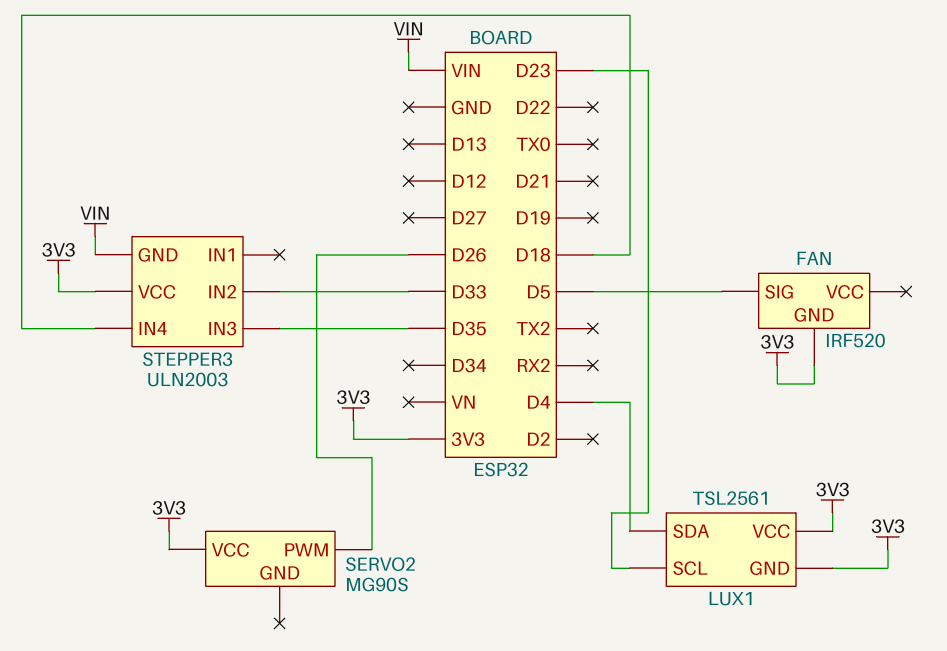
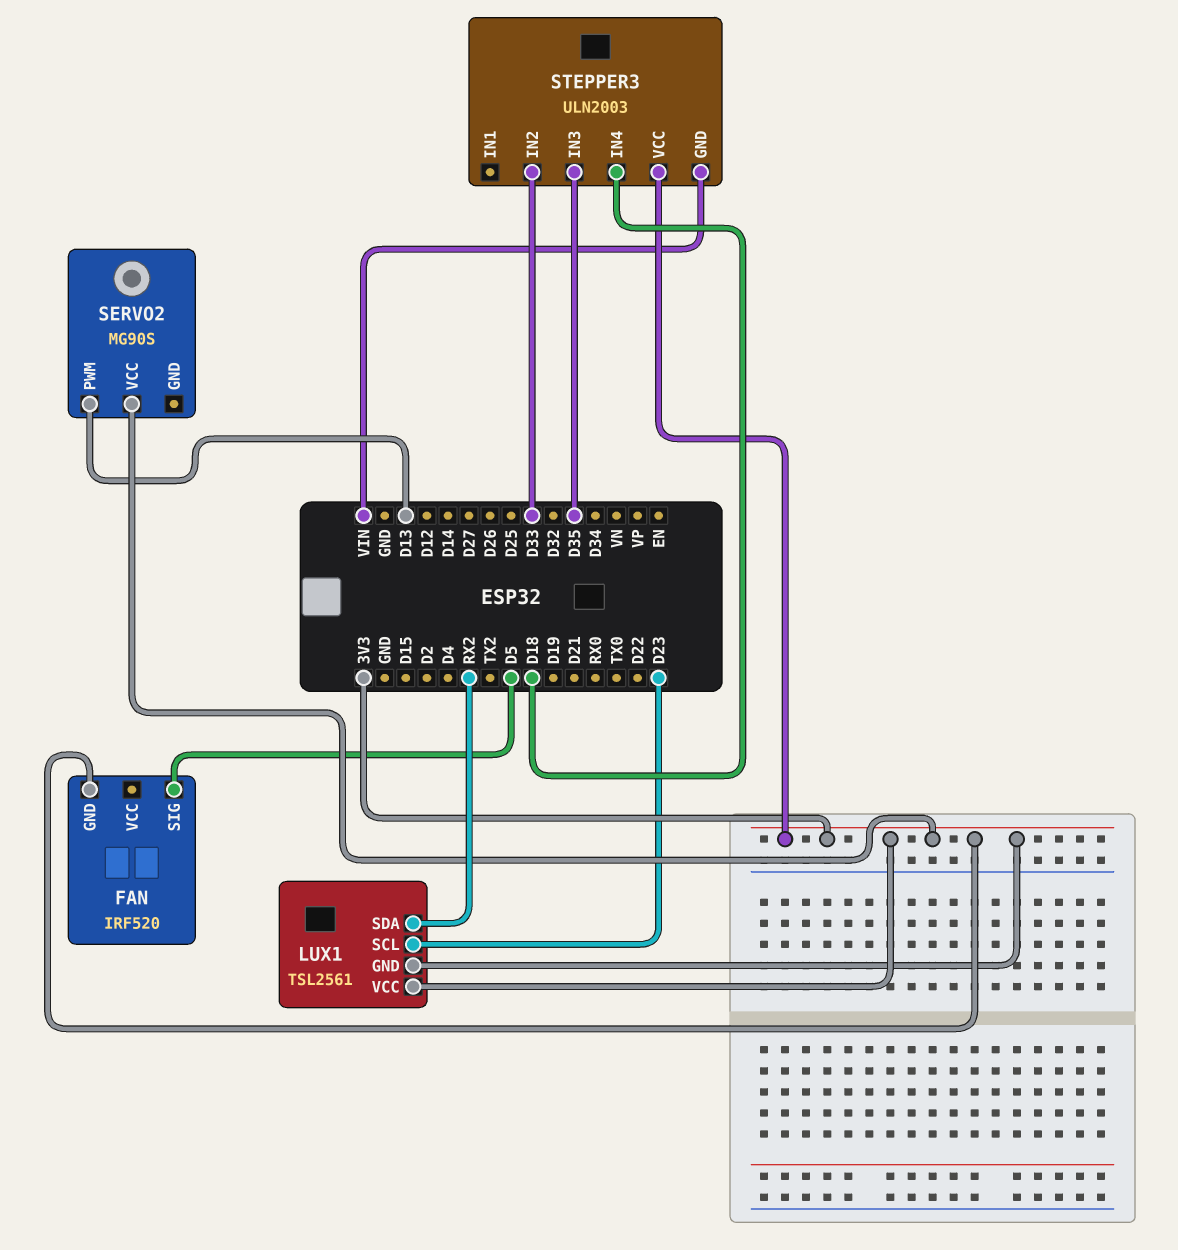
LUX1 pin SDA: D4 -> RX2
SERVO2 pin PWM: D26 -> D13

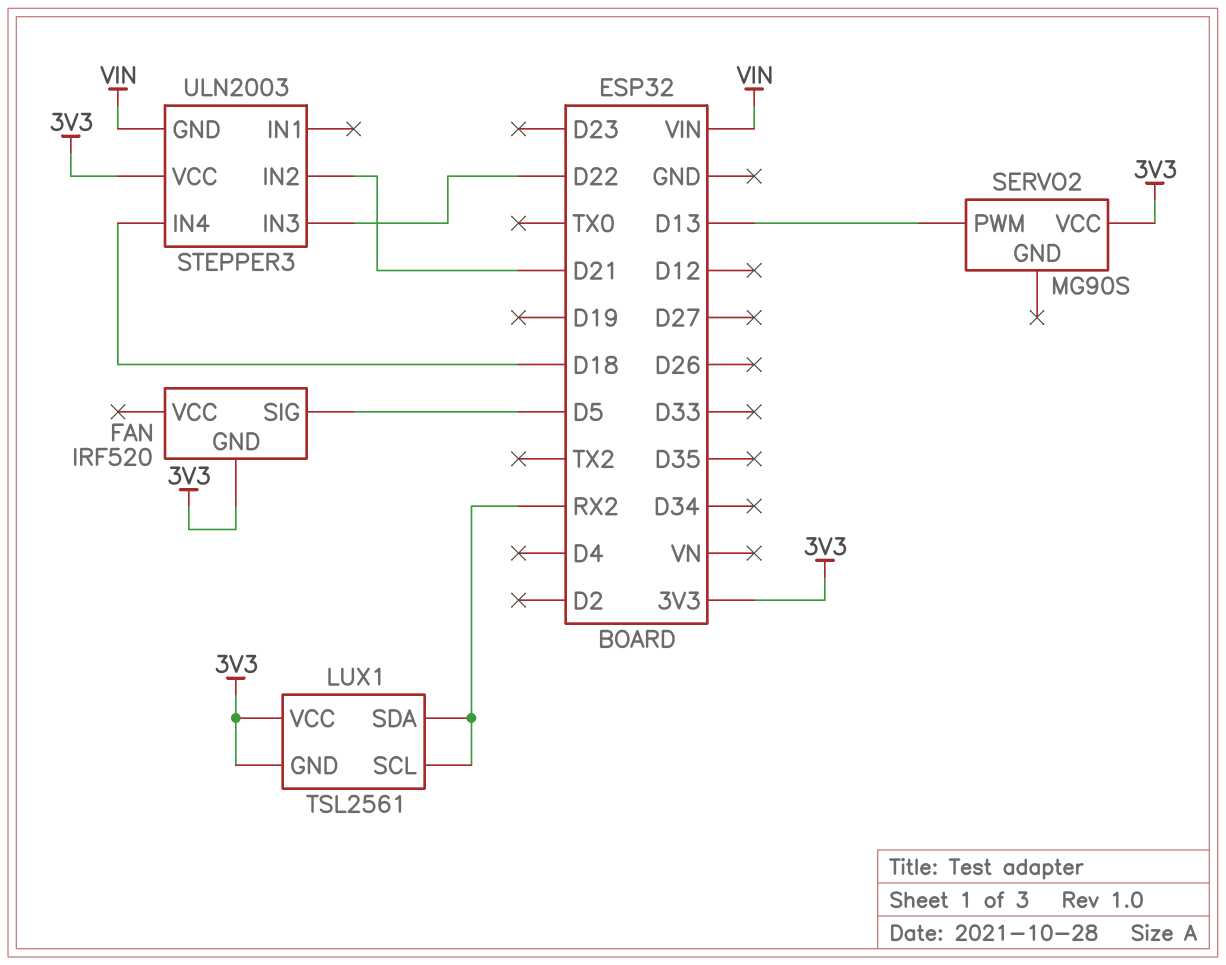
LUX1 pin SCL: D23 -> RX2
STEPPER3 pin IN2: D33 -> D21
STEPPER3 pin IN3: D35 -> D22

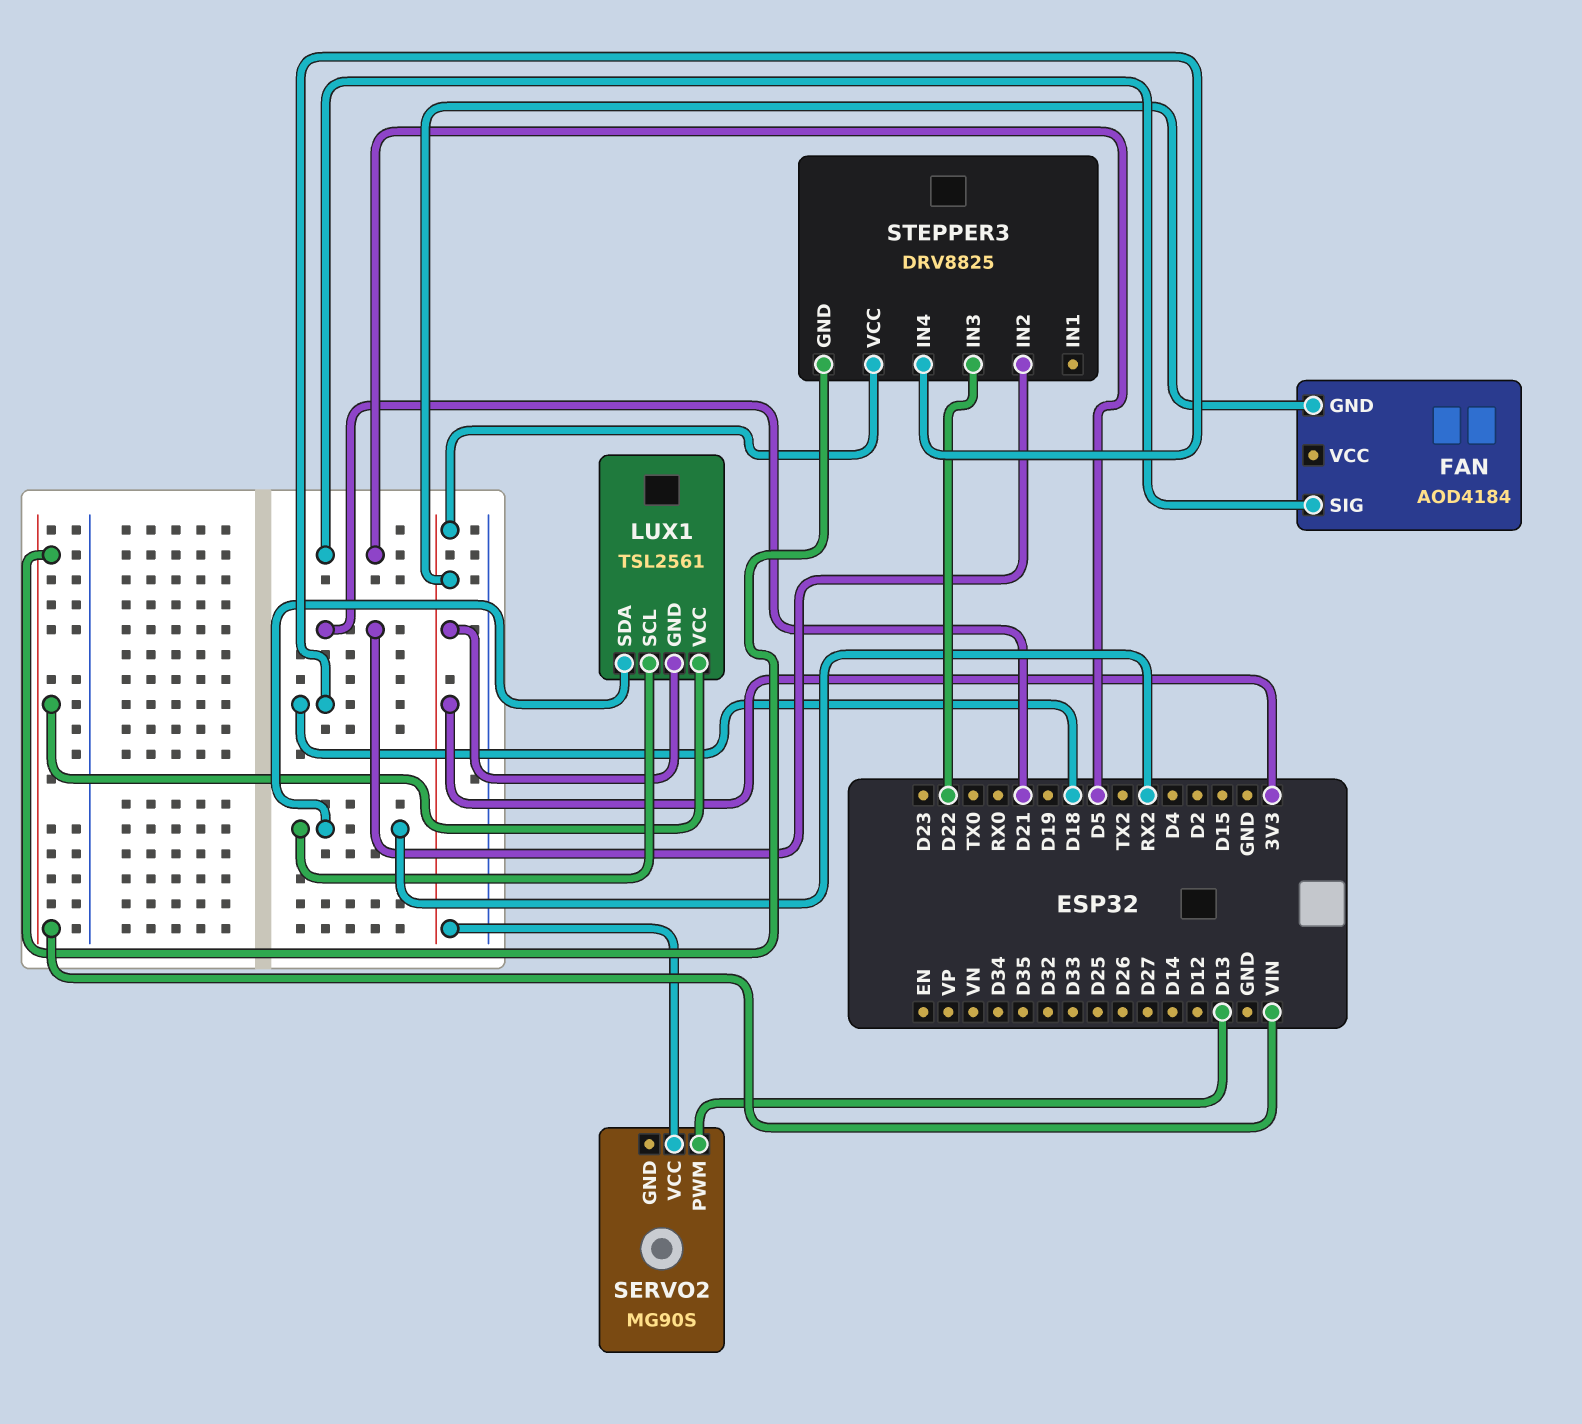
FAN: IRF520 -> AOD4184
LUX1 pin VCC: 3V3 -> VIN
STEPPER3: ULN2003 -> DRV8825

